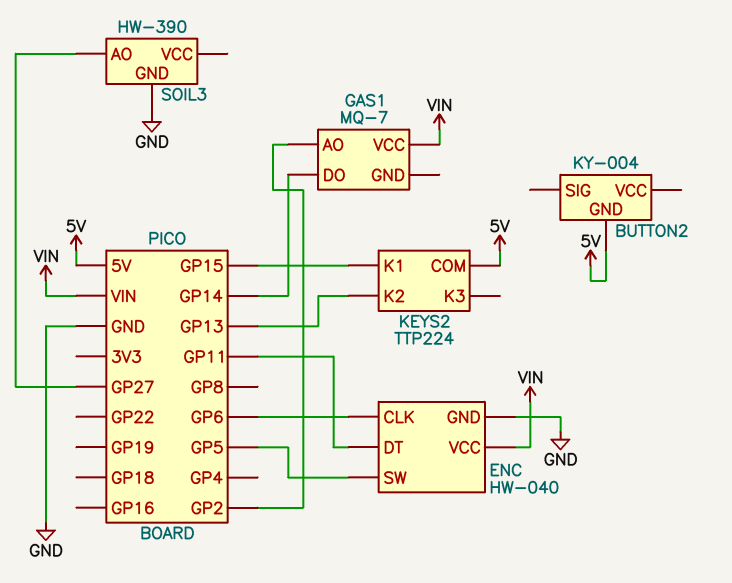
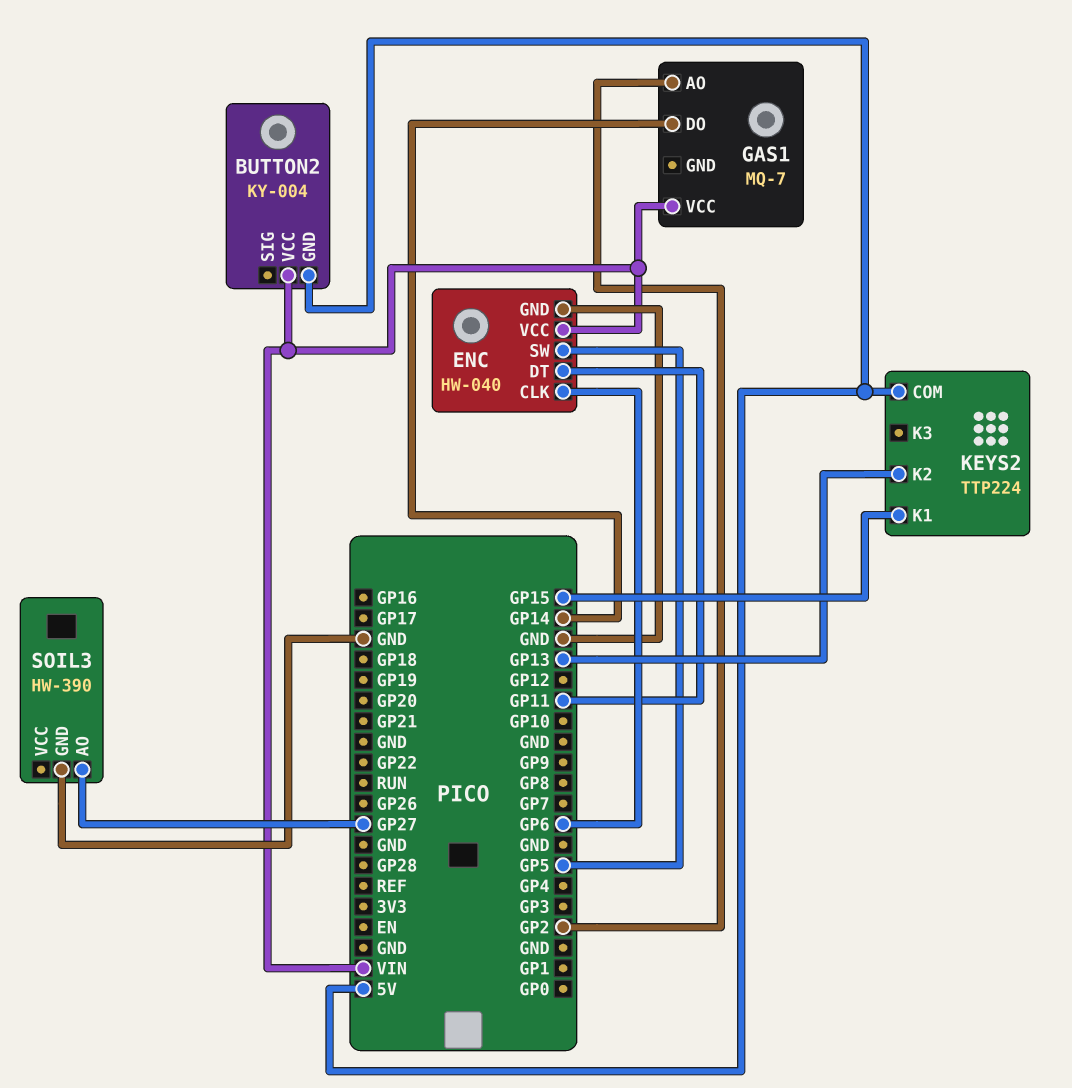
BUTTON2 pin VCC: none -> VIN

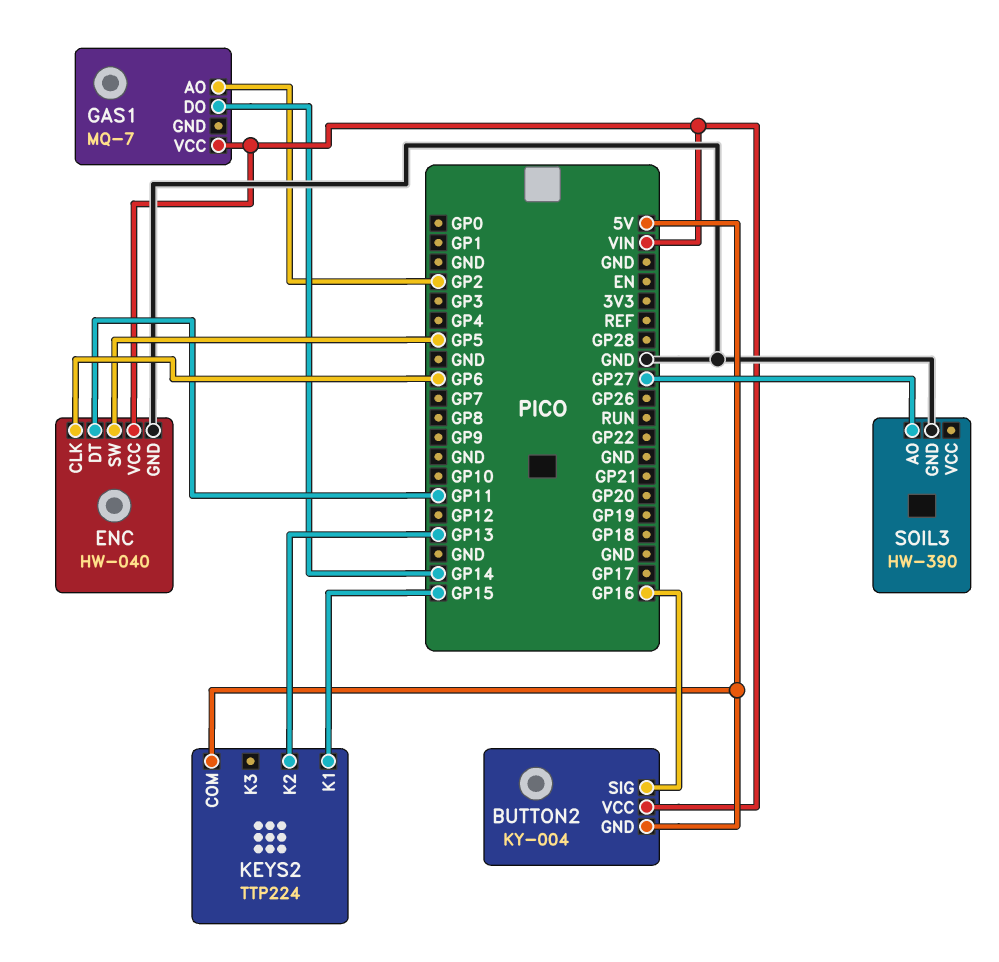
BUTTON2 pin SIG: none -> GP16

